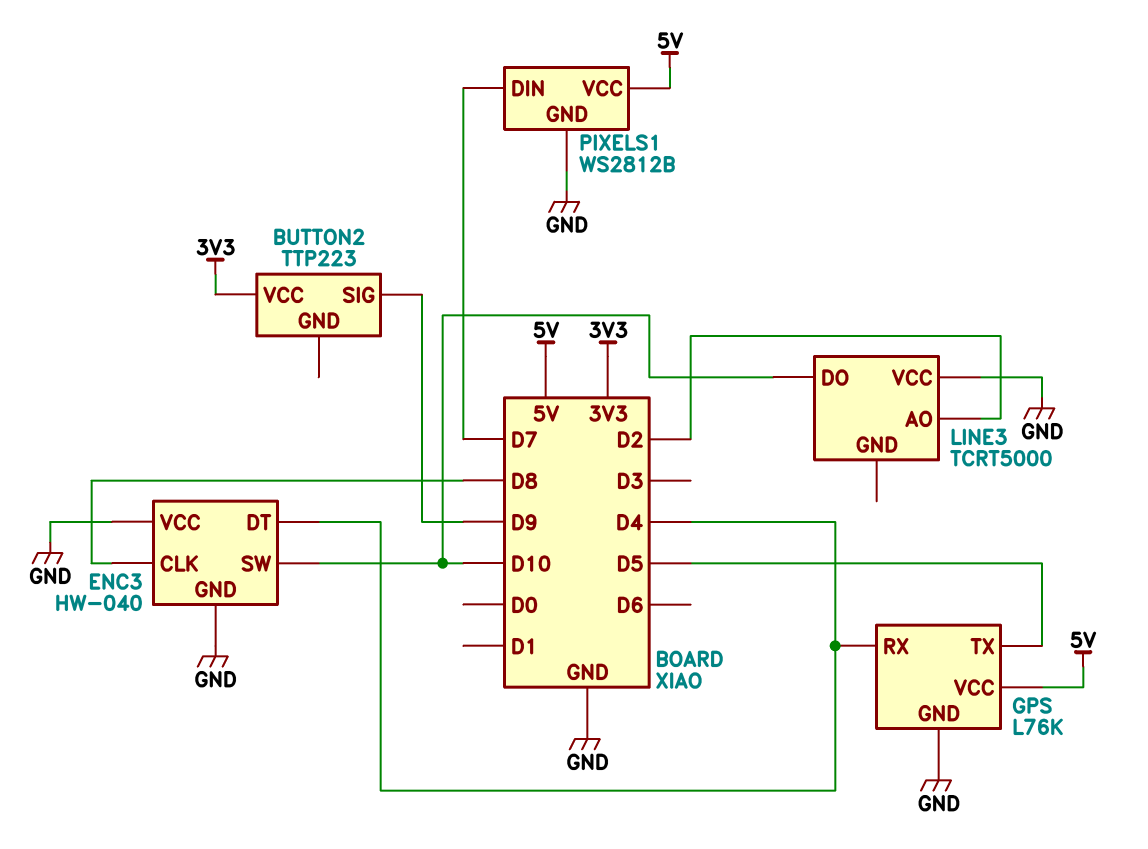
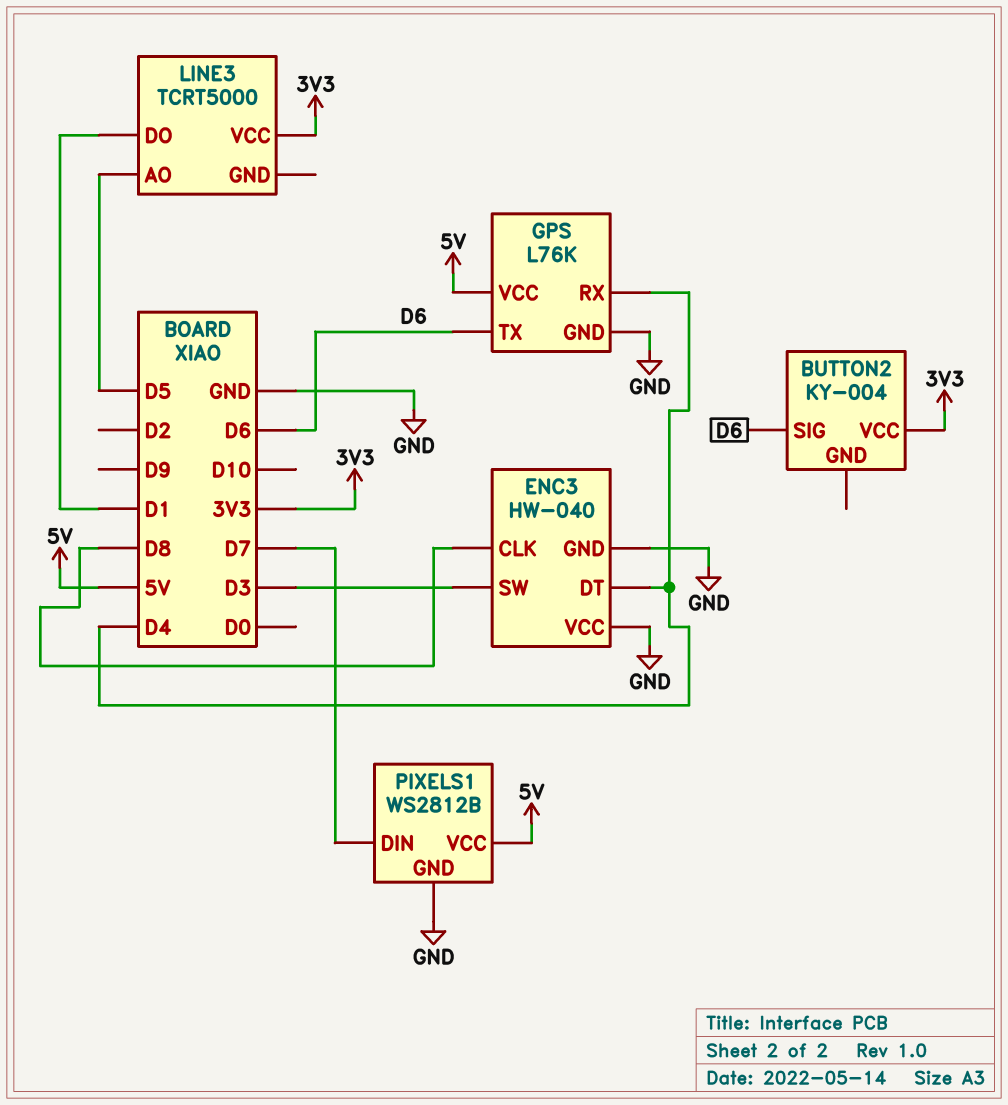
BUTTON2: TTP223 -> KY-004
BUTTON2 pin SIG: D9 -> D6
ENC3 pin SW: D10 -> D3
GPS pin TX: D5 -> D6
LINE3 pin AO: D2 -> D5
LINE3 pin DO: D10 -> D1
LINE3 pin VCC: GND -> 3V3

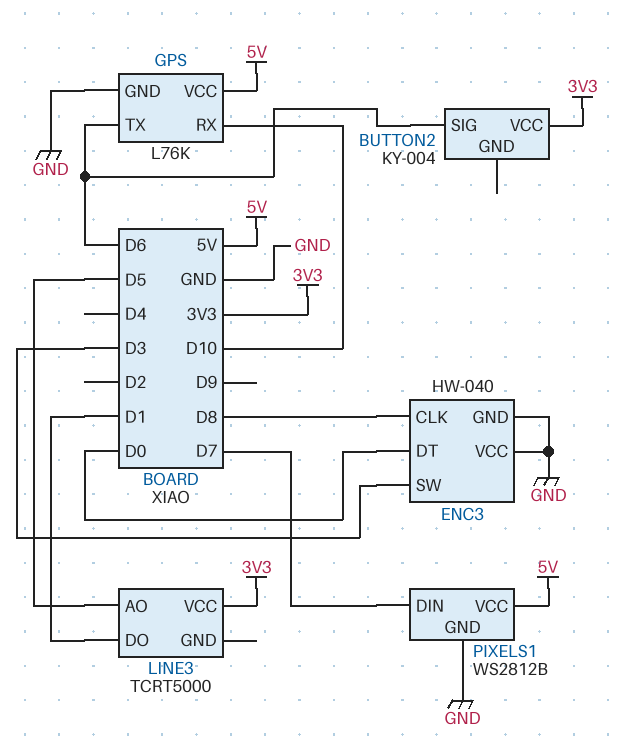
ENC3 pin DT: D4 -> D0
GPS pin RX: D4 -> D10

